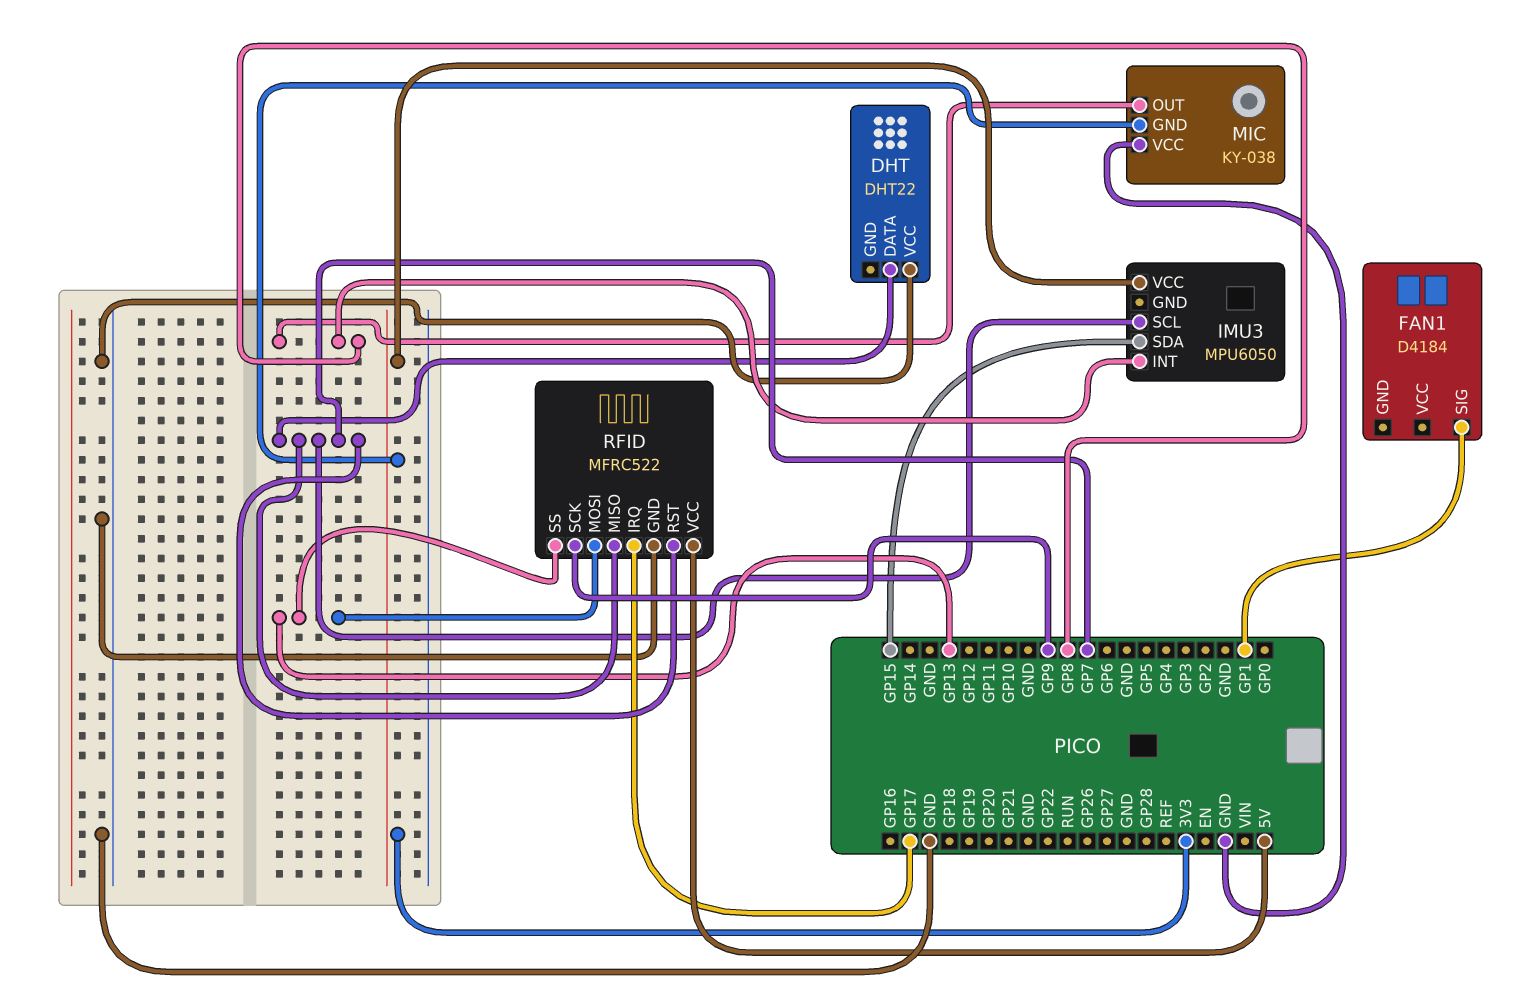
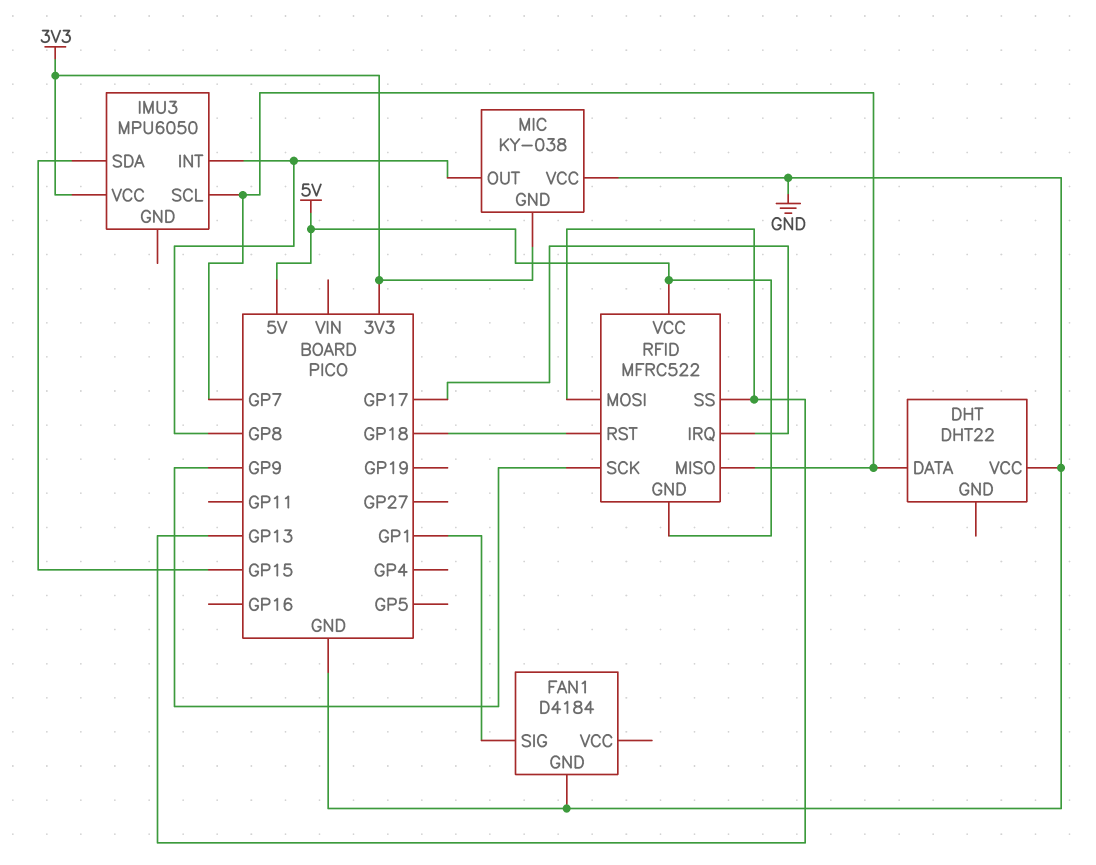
FAN1 pin GND: none -> GND
RFID pin GND: GND -> 5V
RFID pin RST: GP7 -> GP18

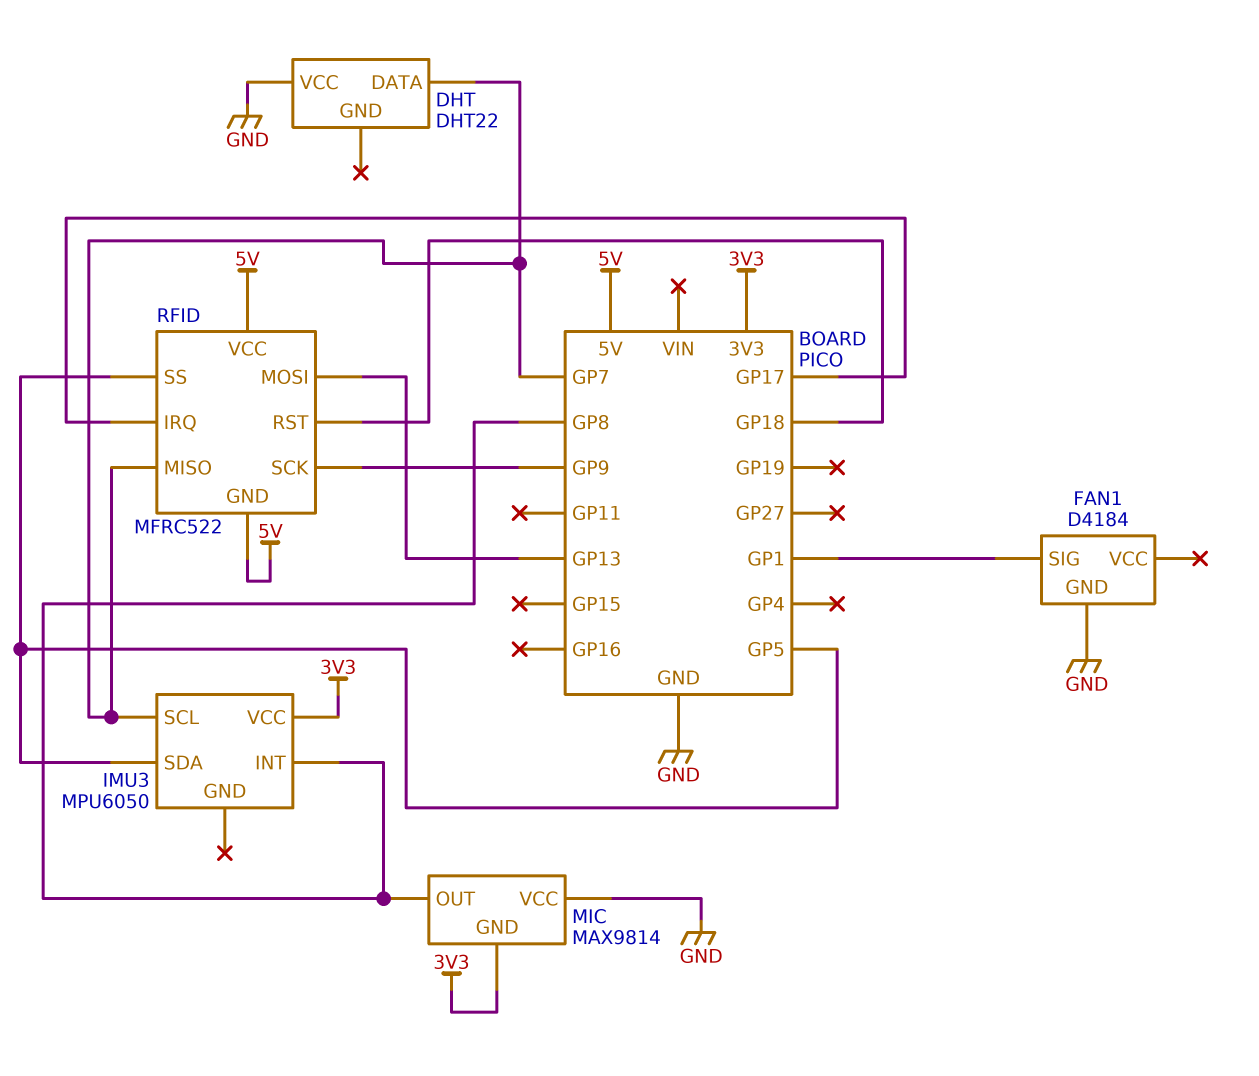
IMU3 pin SDA: GP15 -> GP5
MIC: KY-038 -> MAX9814
RFID pin SS: GP13 -> GP5

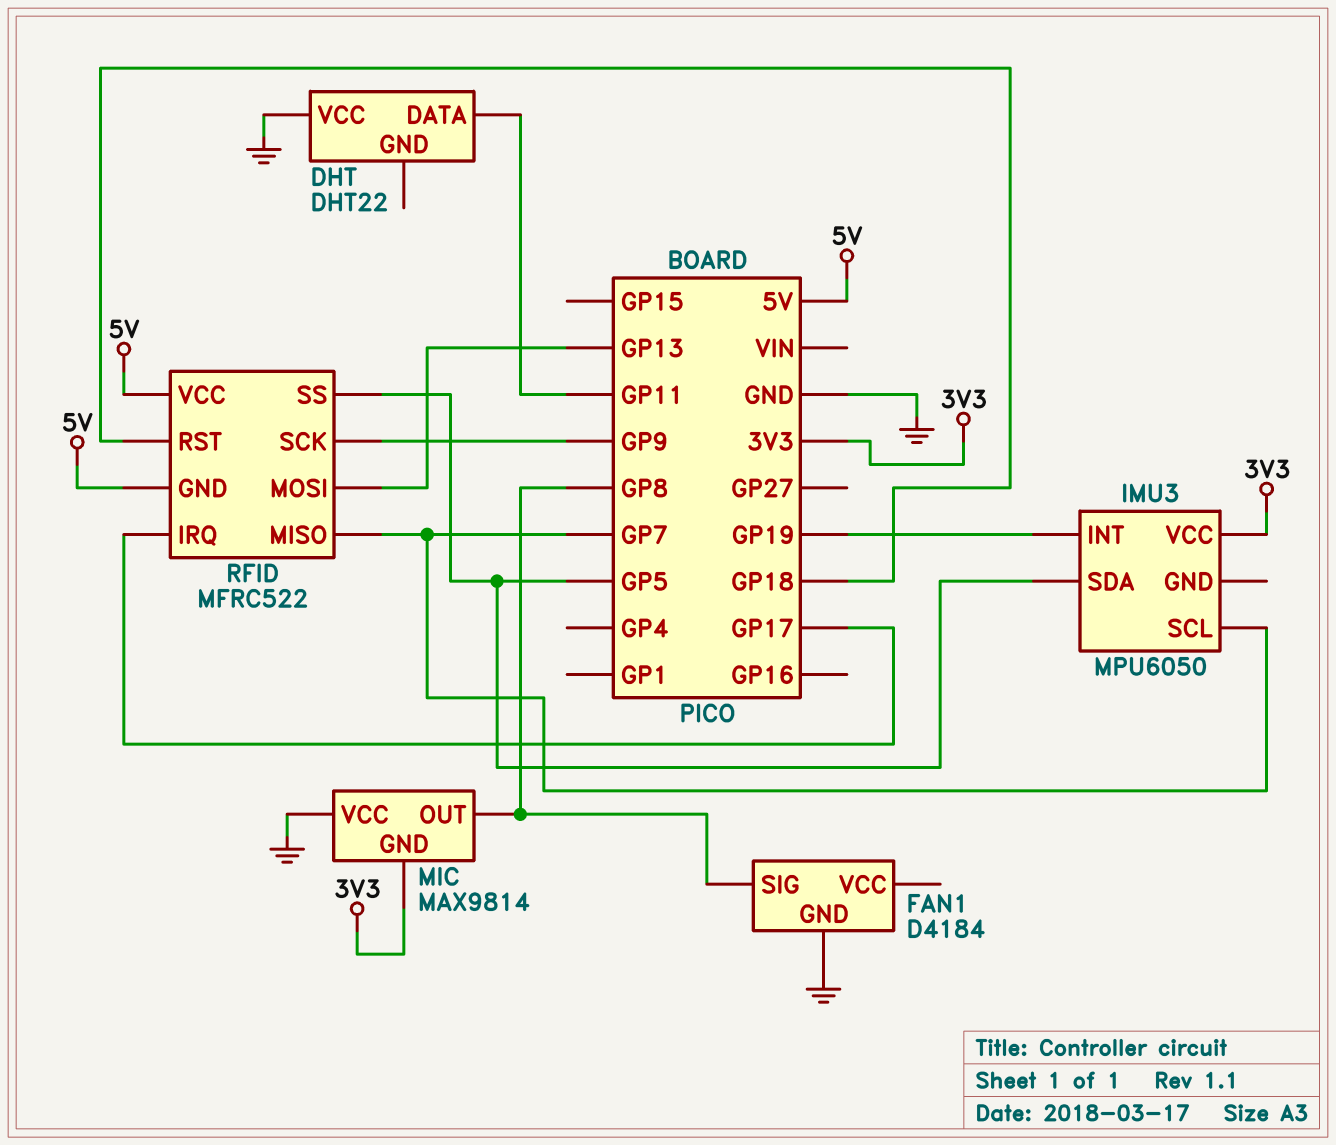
DHT pin DATA: GP7 -> GP11
FAN1 pin SIG: GP1 -> GP8
IMU3 pin INT: GP8 -> GP19

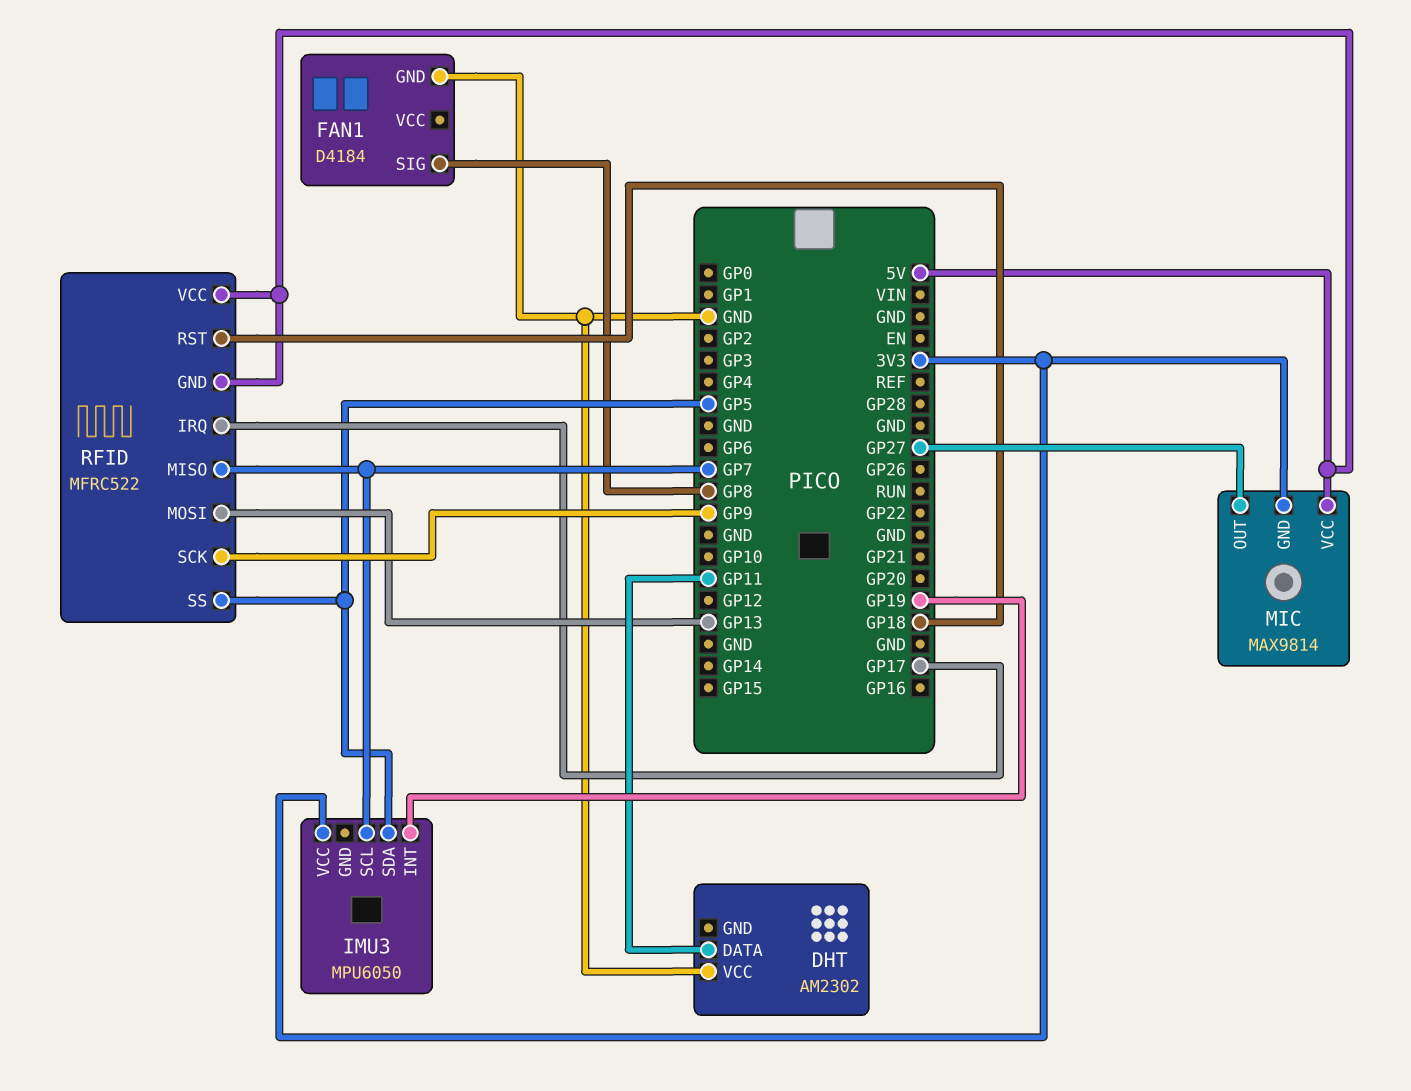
DHT: DHT22 -> AM2302
MIC pin OUT: GP8 -> GP27
MIC pin VCC: GND -> 5V

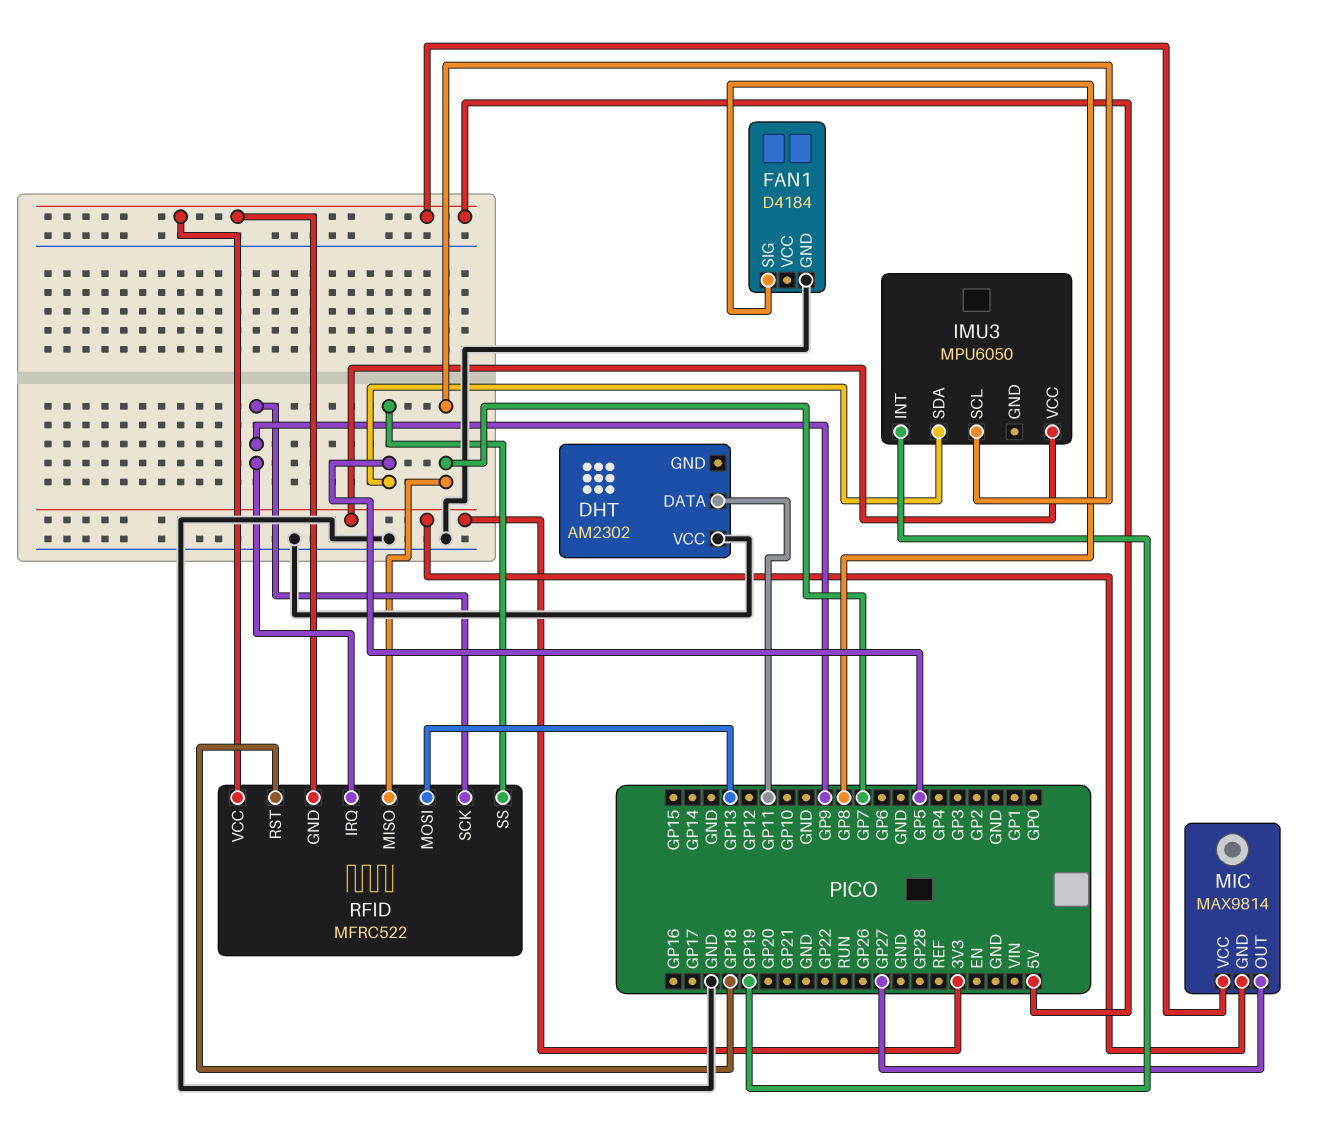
RFID pin IRQ: GP17 -> GP9

